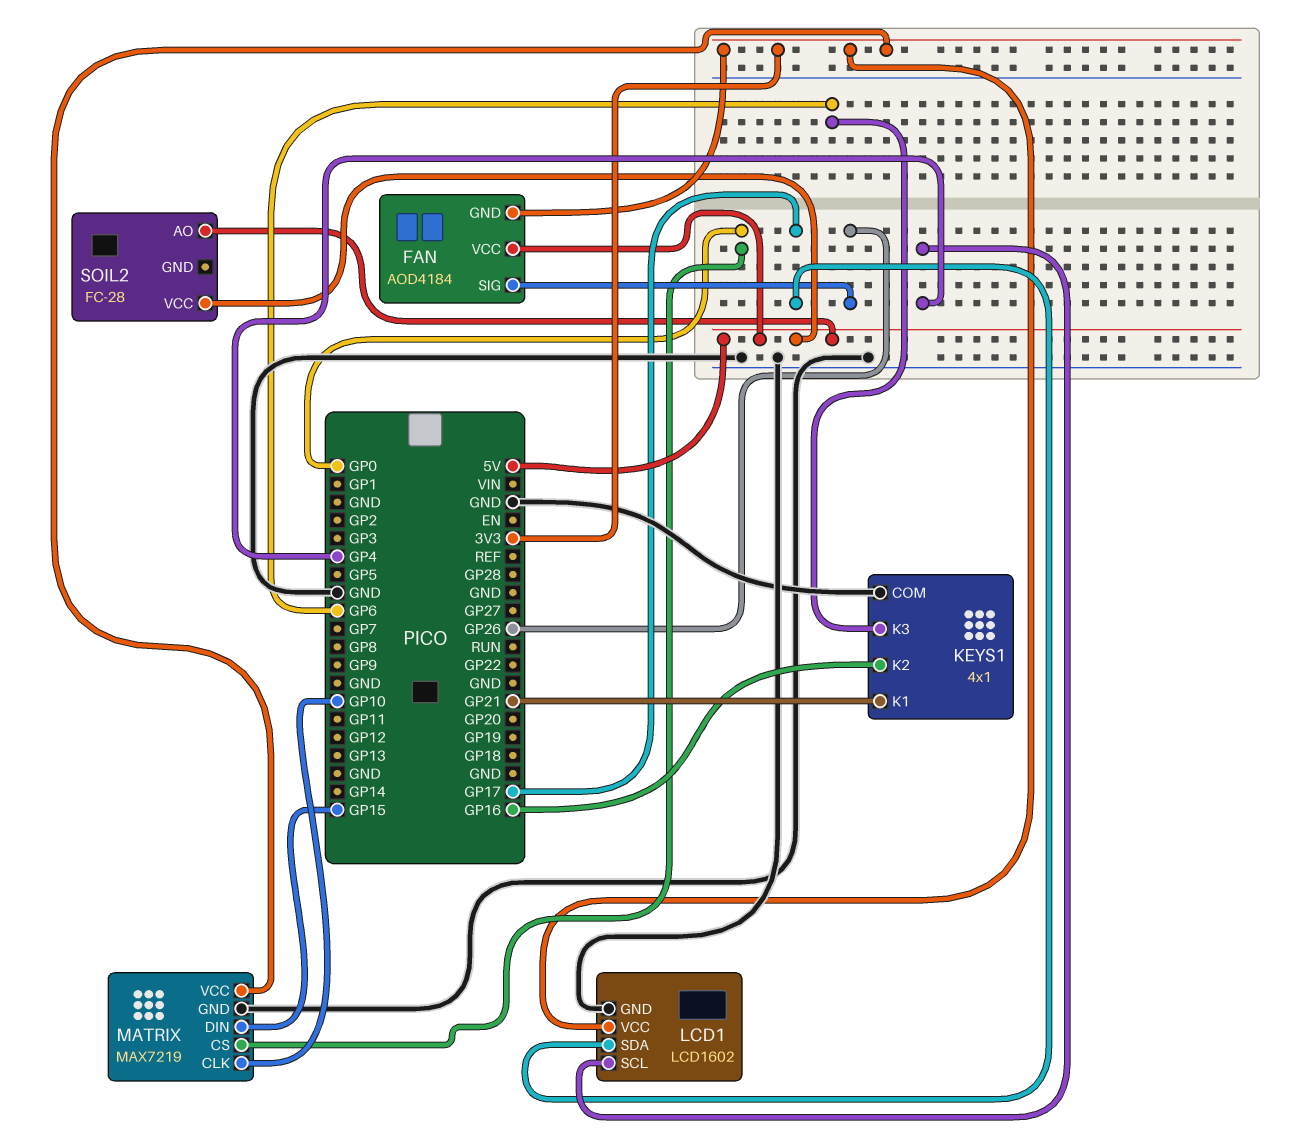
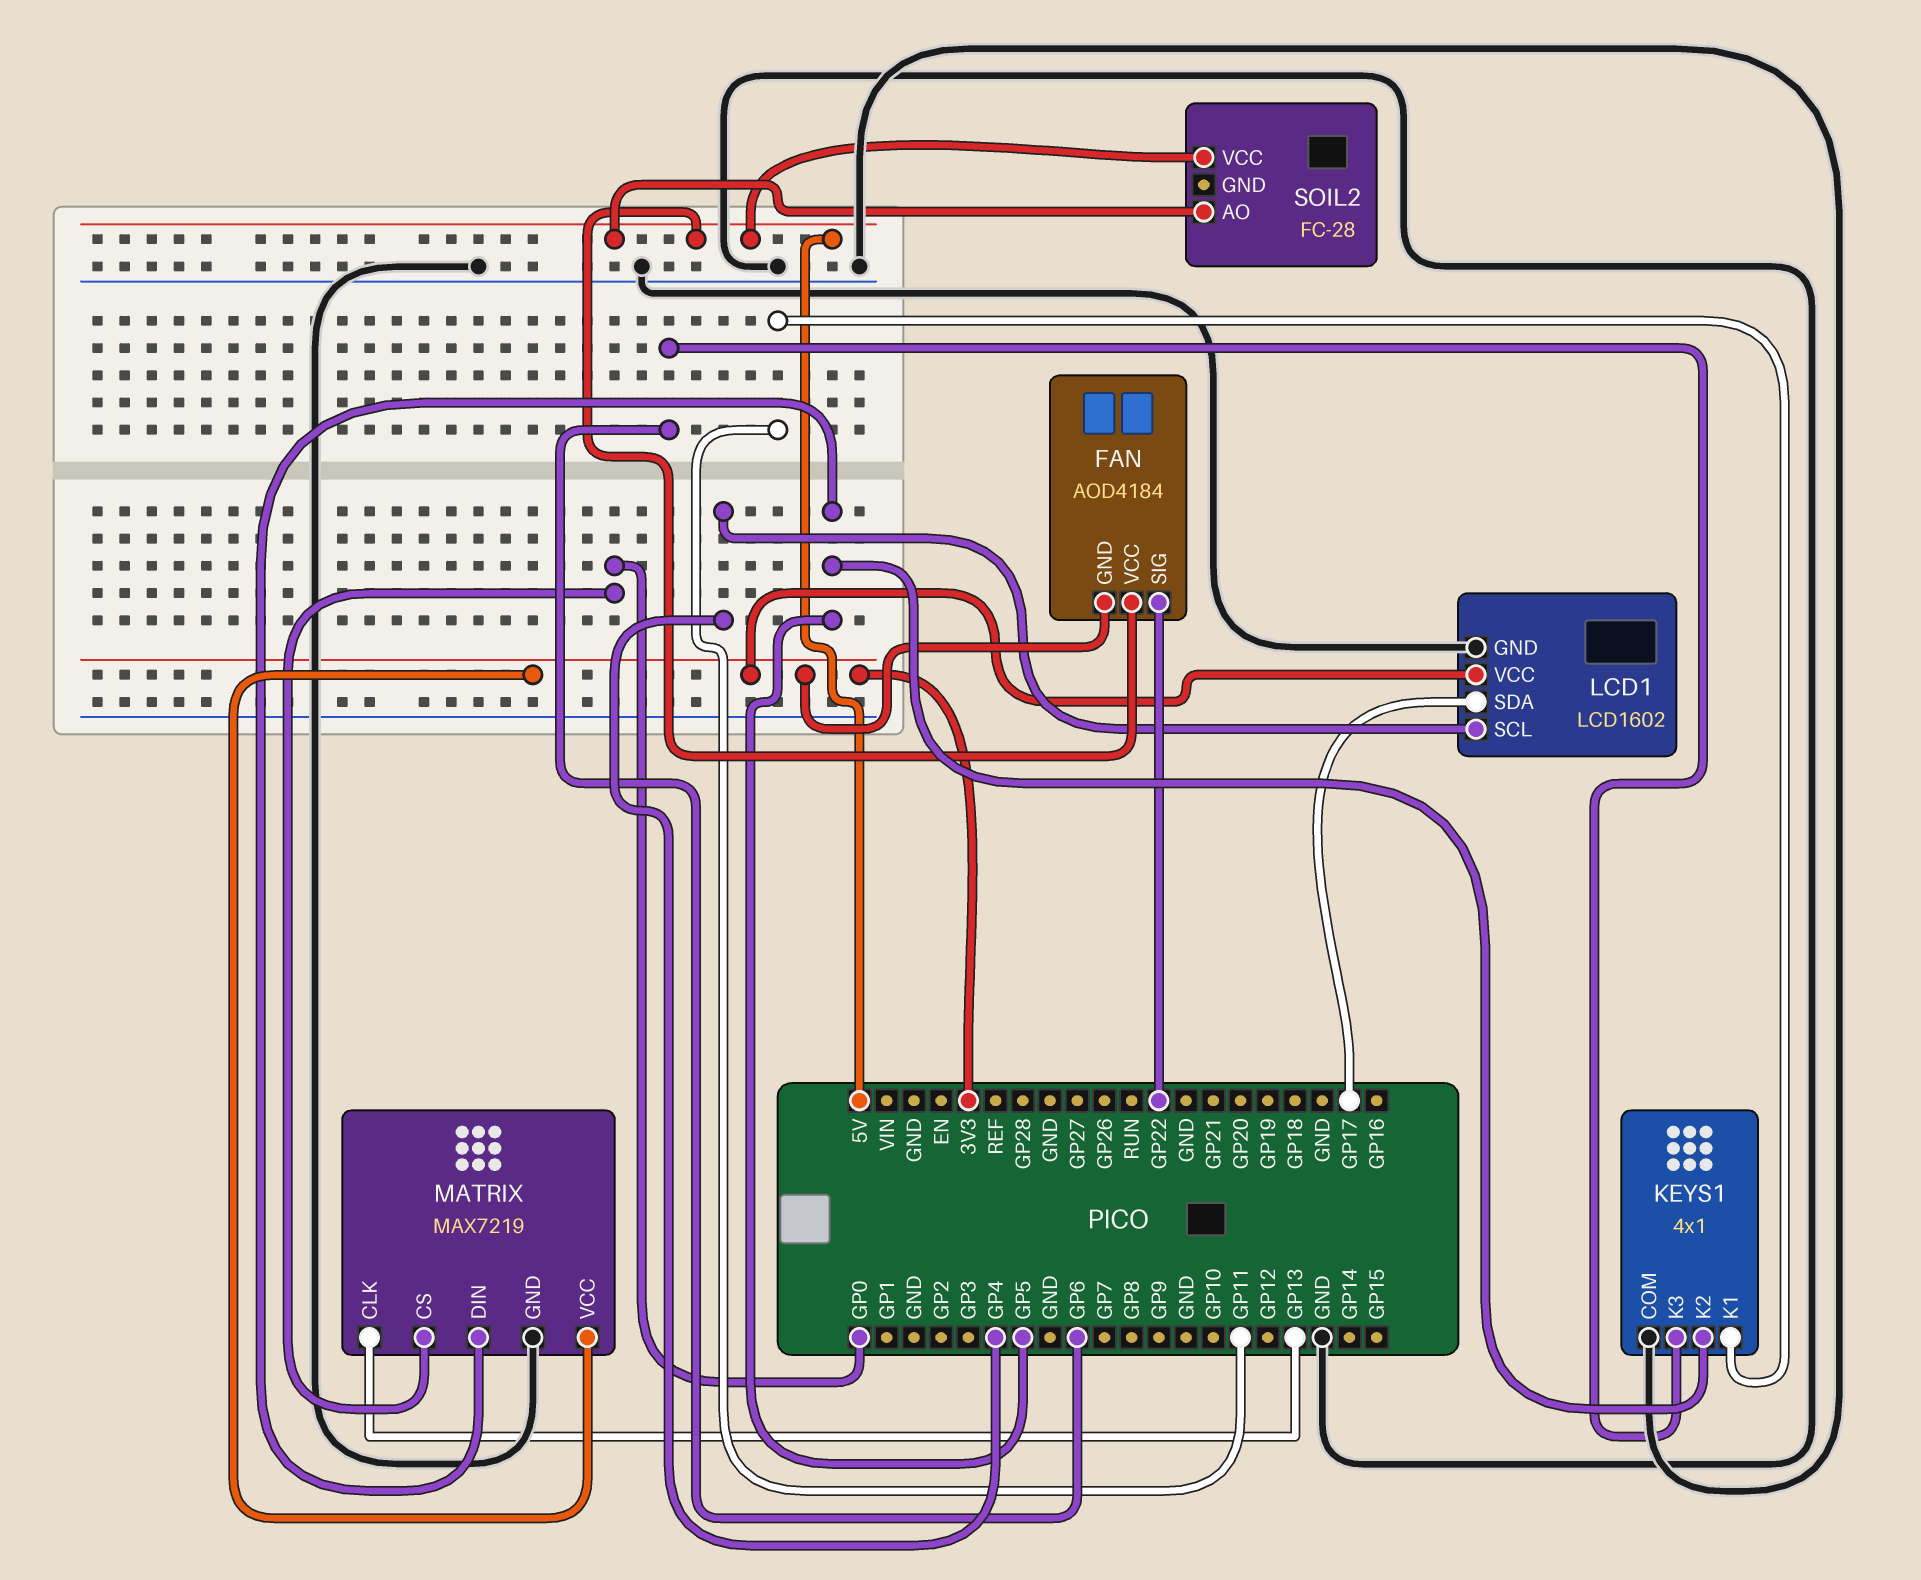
FAN pin SIG: GP26 -> GP22
KEYS1 pin K1: GP21 -> GP11
KEYS1 pin K2: GP16 -> GP5
MATRIX pin CLK: GP10 -> GP13
MATRIX pin DIN: GP15 -> GP5

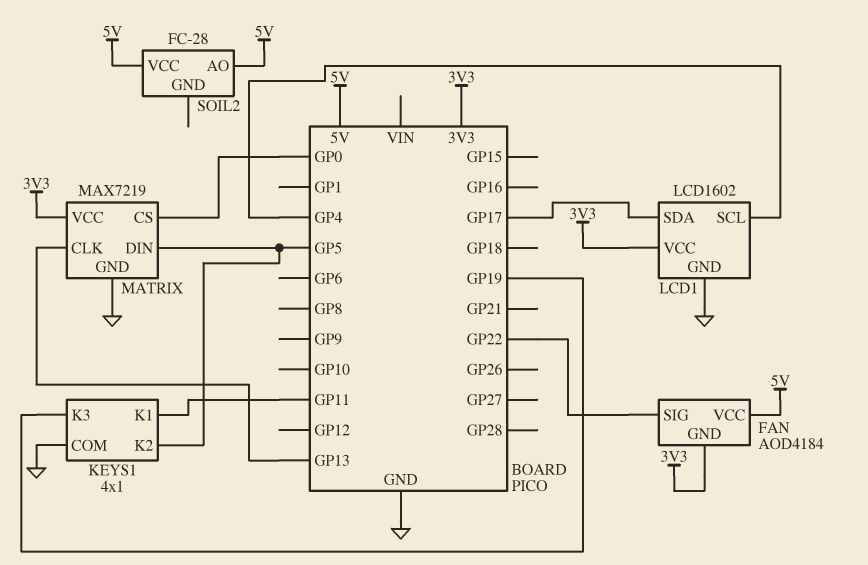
KEYS1 pin K3: GP6 -> GP19

